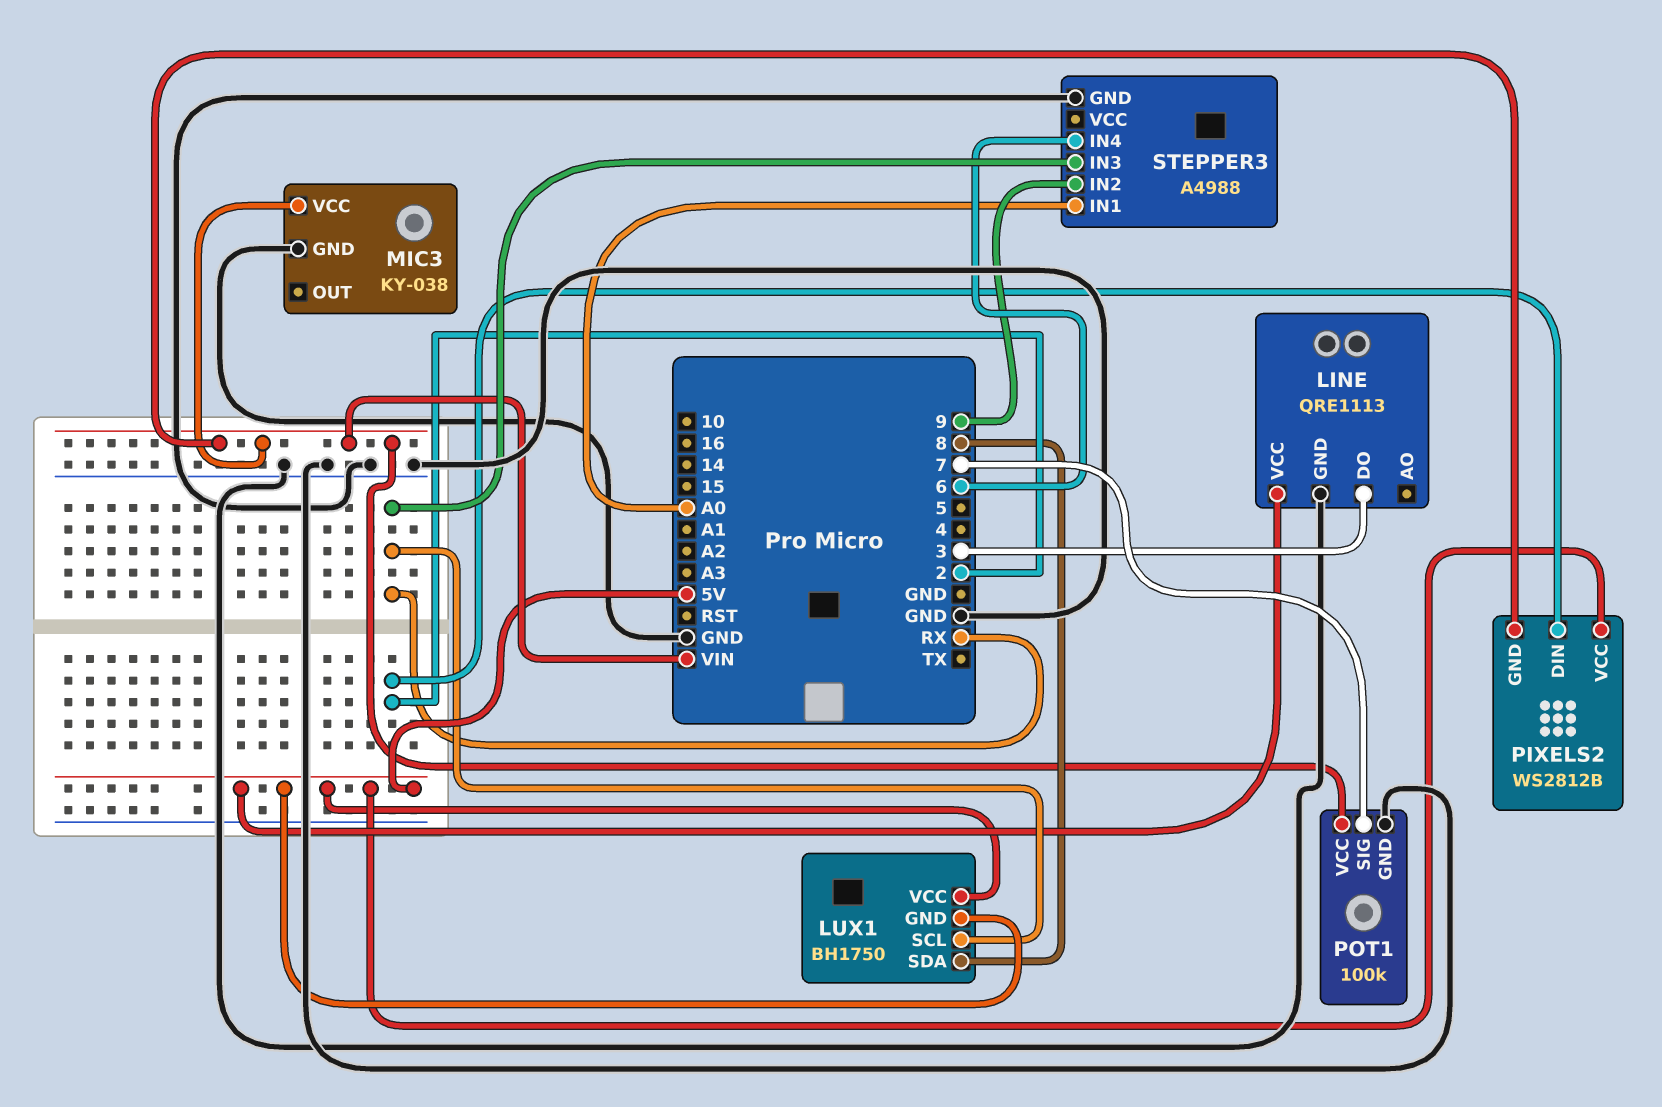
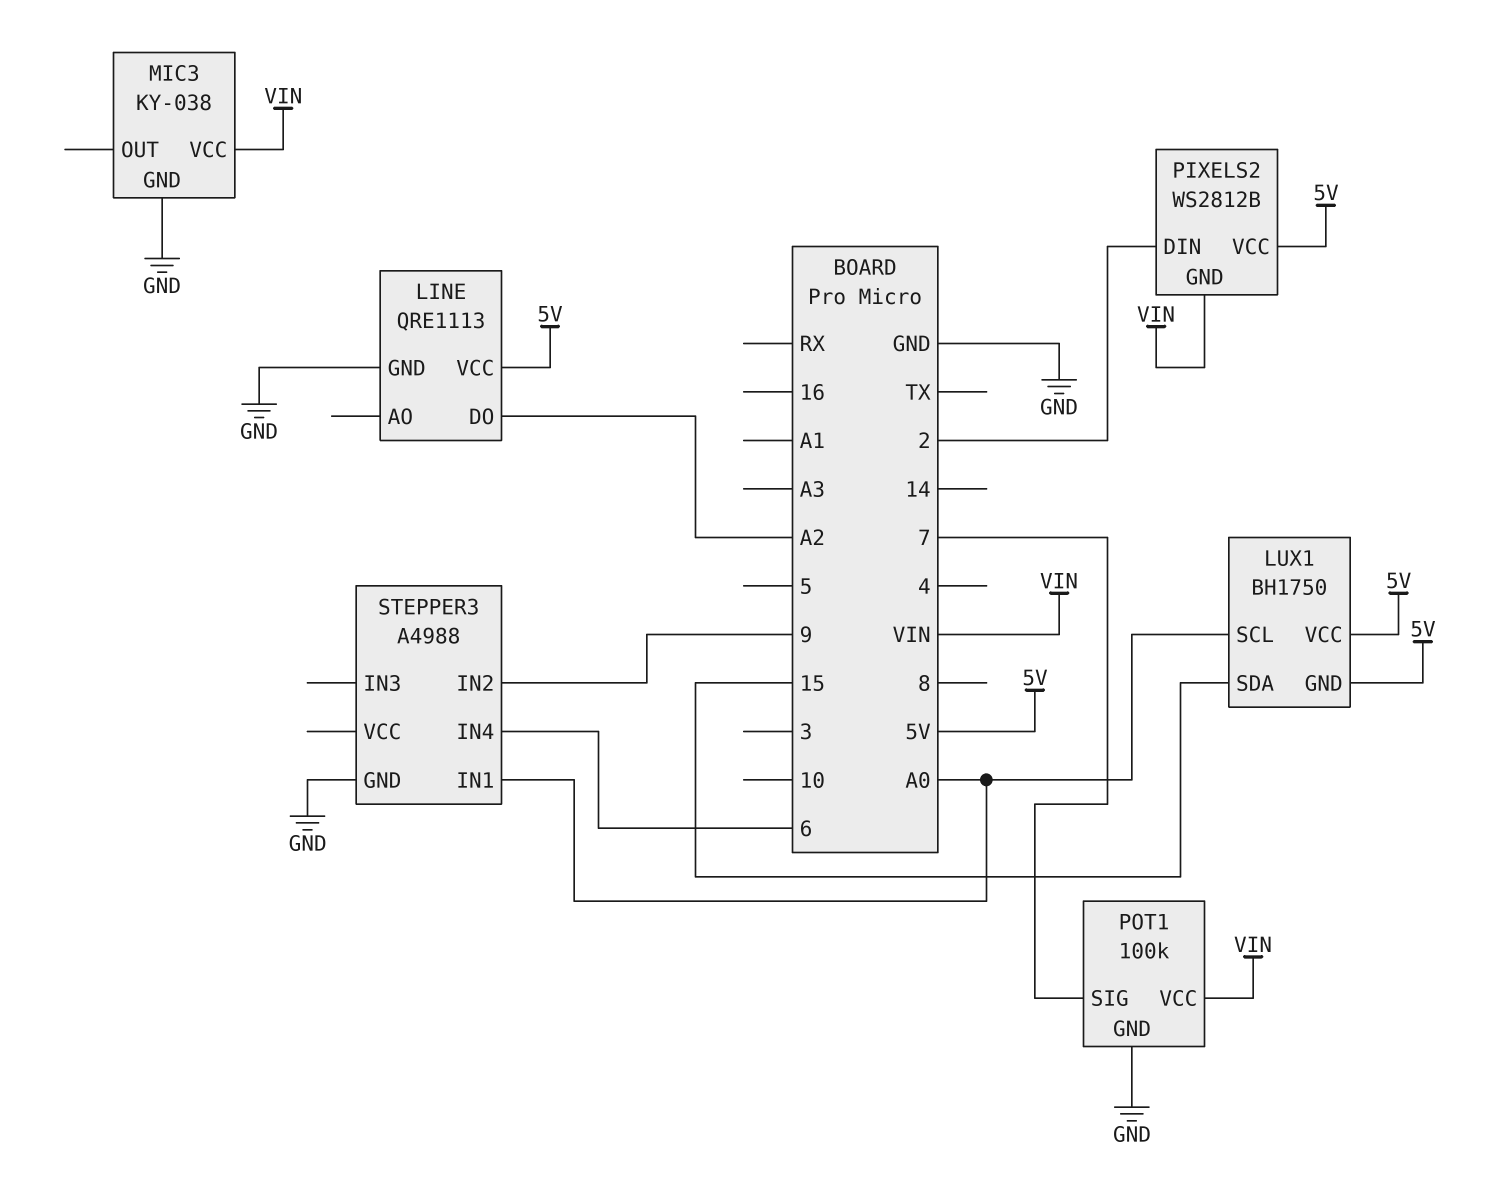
LINE pin DO: 3 -> A2
LUX1 pin SCL: RX -> A0
LUX1 pin SDA: 8 -> 15
STEPPER3 pin IN3: RX -> none

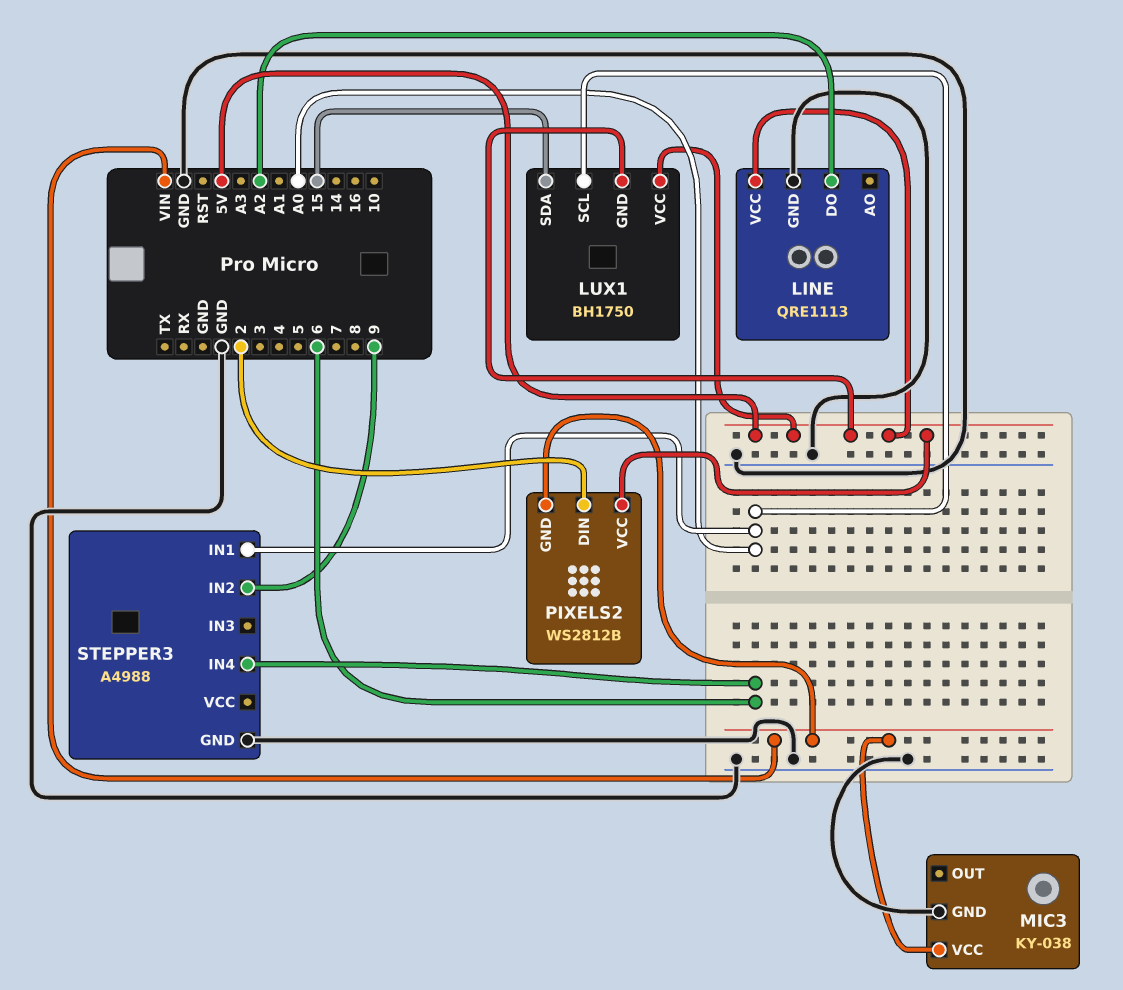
POT1: 100k -> none
POT1 pin GND: GND -> none
POT1 pin SIG: 7 -> none
POT1 pin VCC: VIN -> none

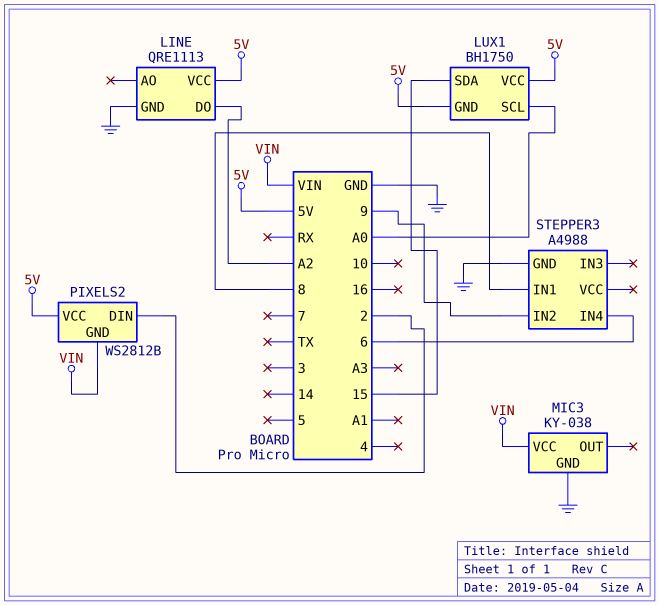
STEPPER3 pin IN1: A0 -> 8

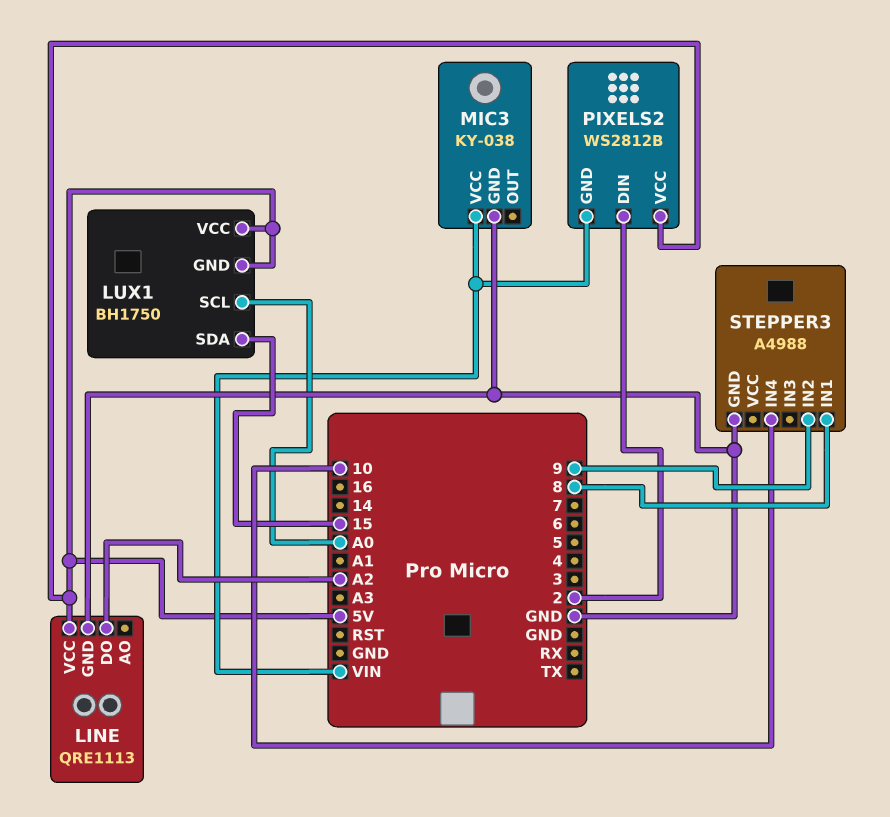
STEPPER3 pin IN4: 6 -> 10

